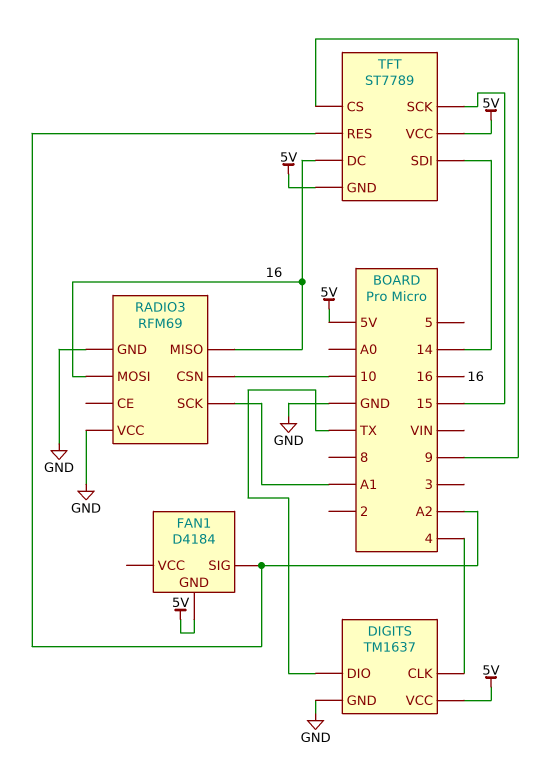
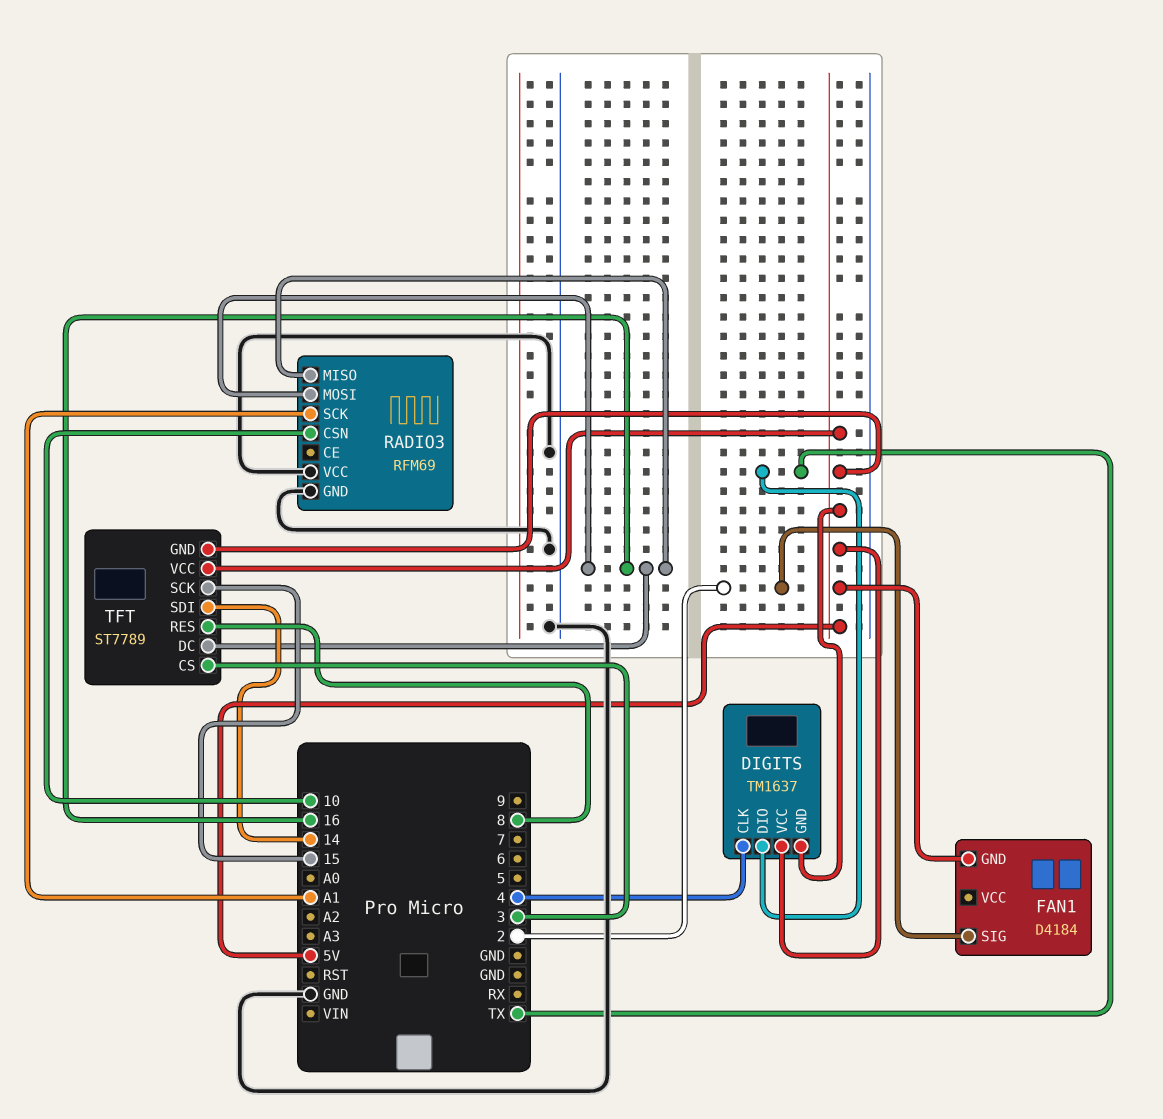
DIGITS pin GND: GND -> 5V
FAN1 pin SIG: A2 -> 2
TFT pin CS: 9 -> 3
TFT pin RES: A2 -> 8

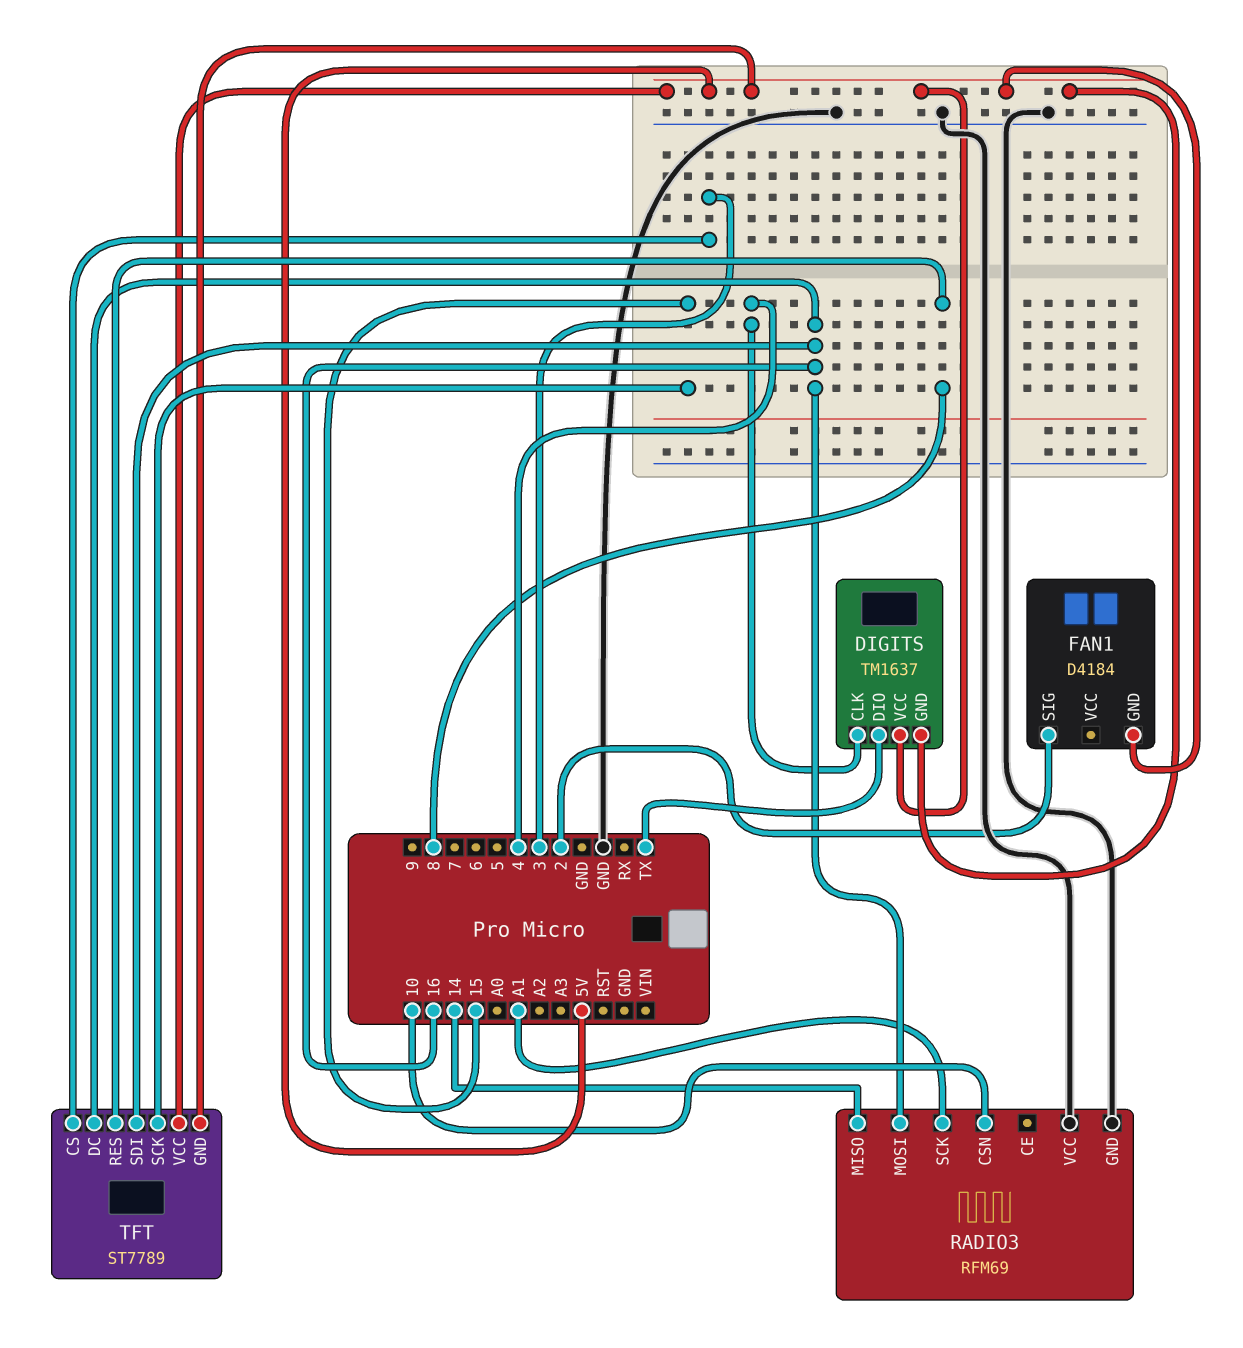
RADIO3 pin MISO: 16 -> 14
TFT pin SDI: 14 -> 16

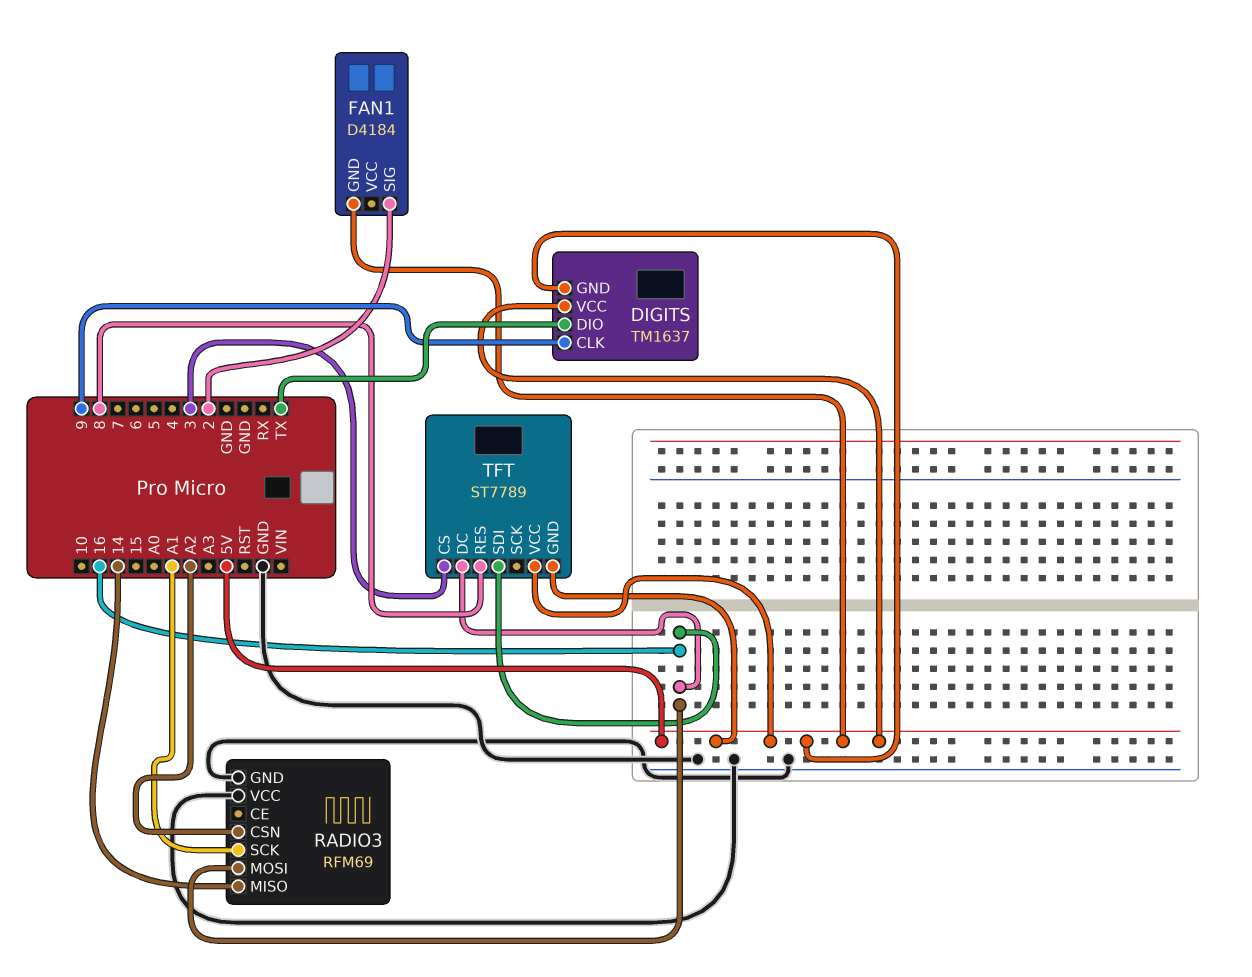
DIGITS pin CLK: 4 -> 9
RADIO3 pin CSN: 10 -> A2
TFT pin SCK: 15 -> none

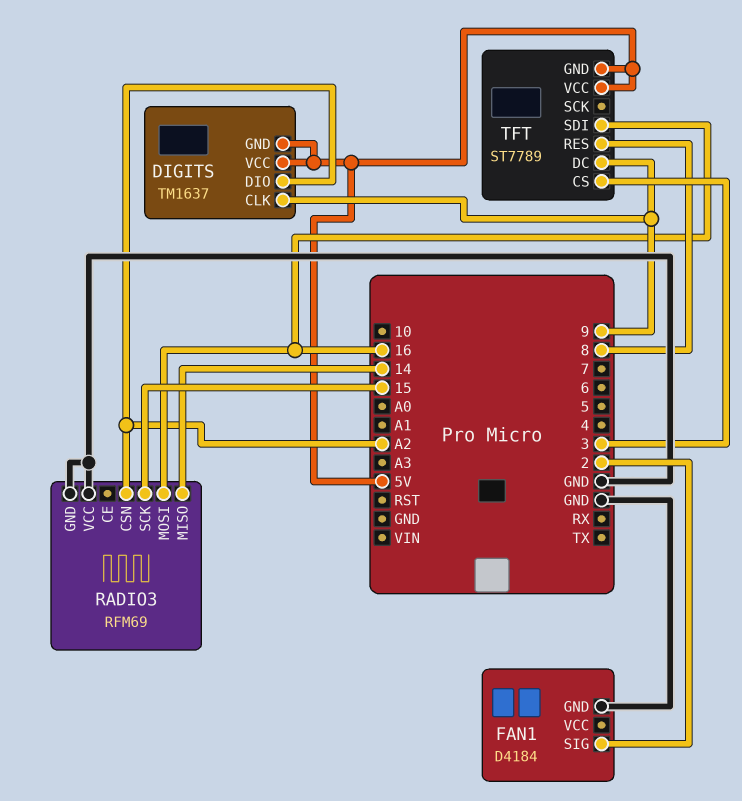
DIGITS pin DIO: TX -> A2
FAN1 pin GND: 5V -> GND
RADIO3 pin SCK: A1 -> 15
TFT pin DC: 16 -> 9

